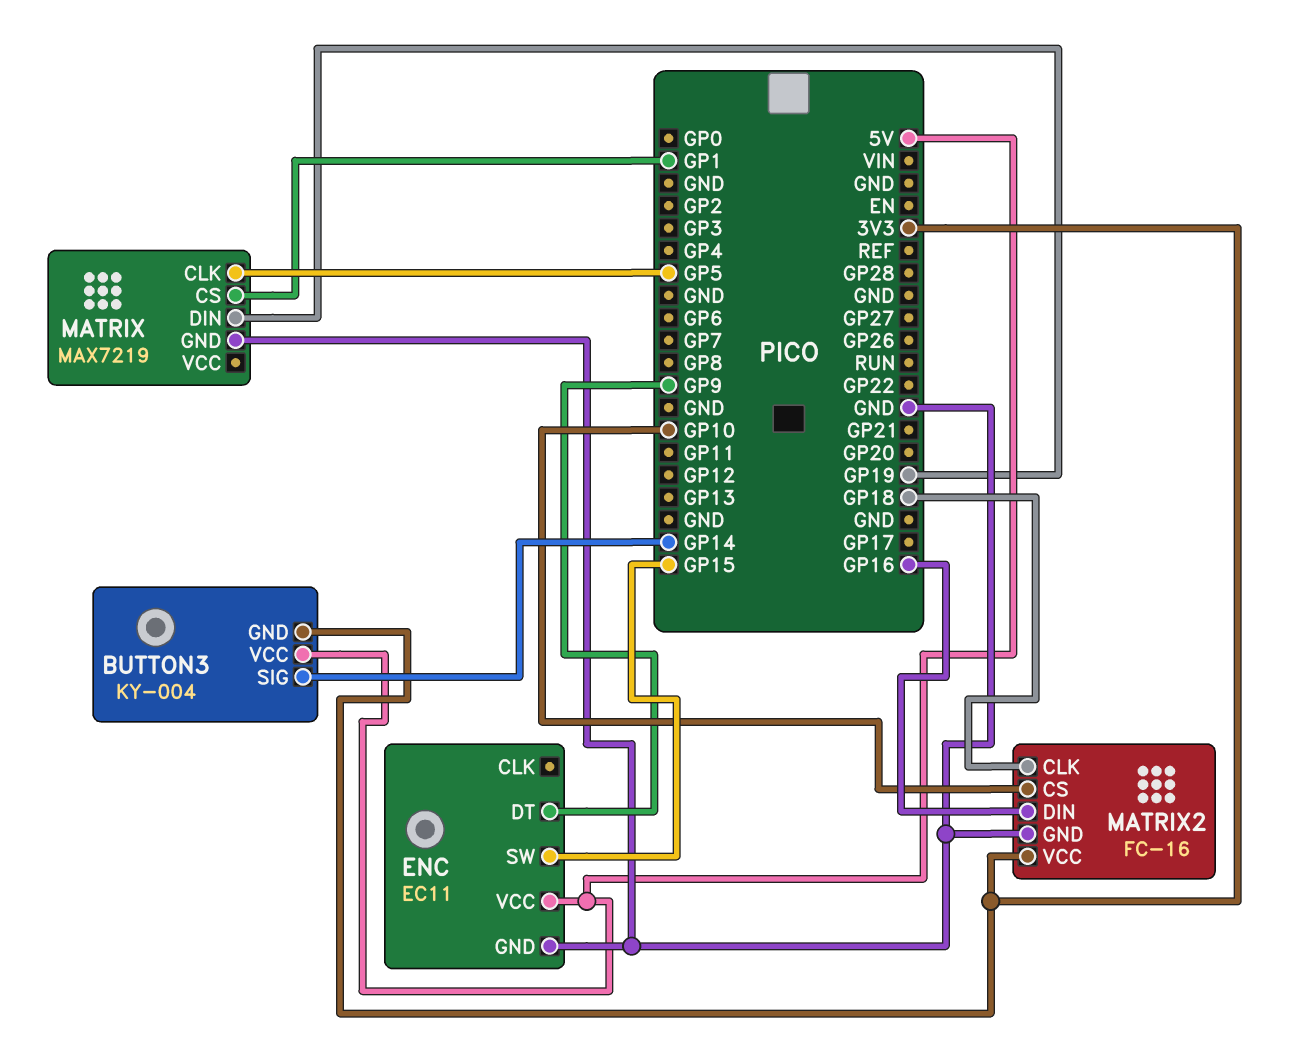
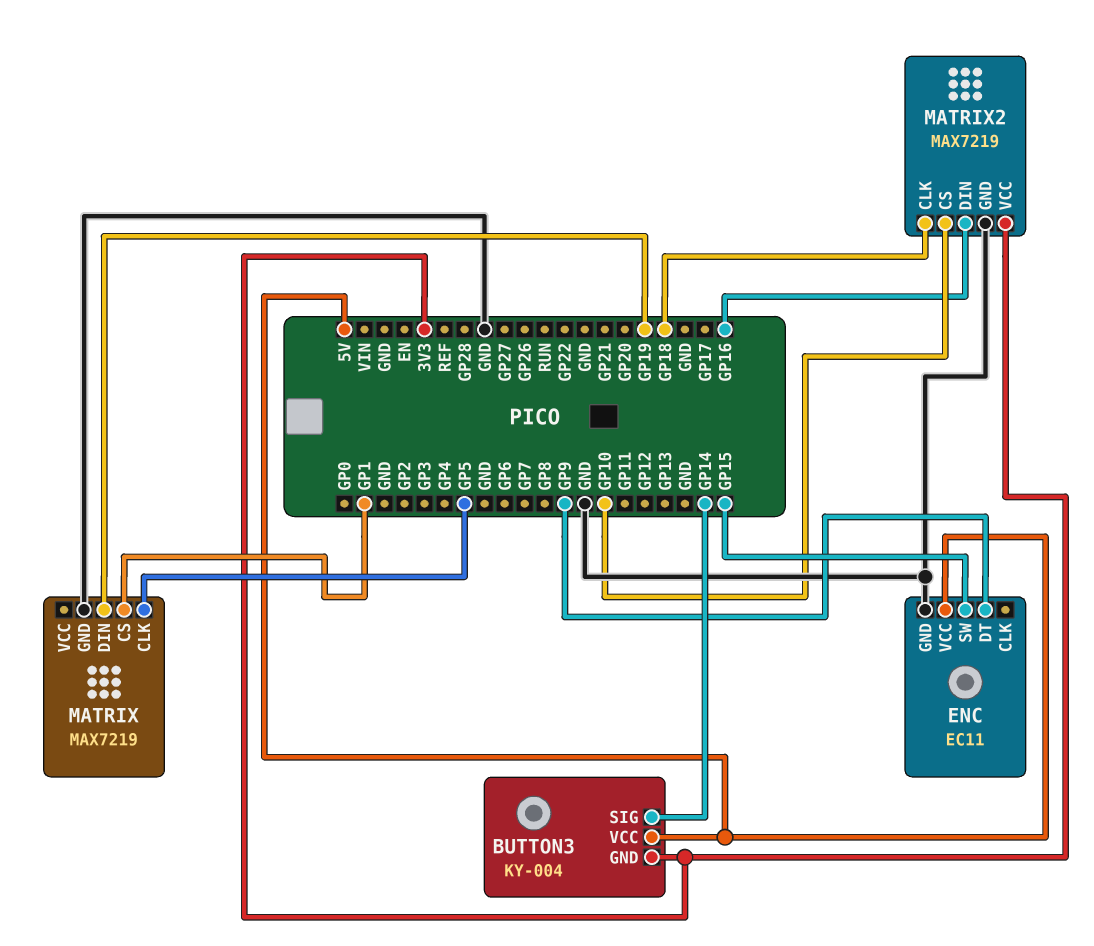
MATRIX2: FC-16 -> MAX7219

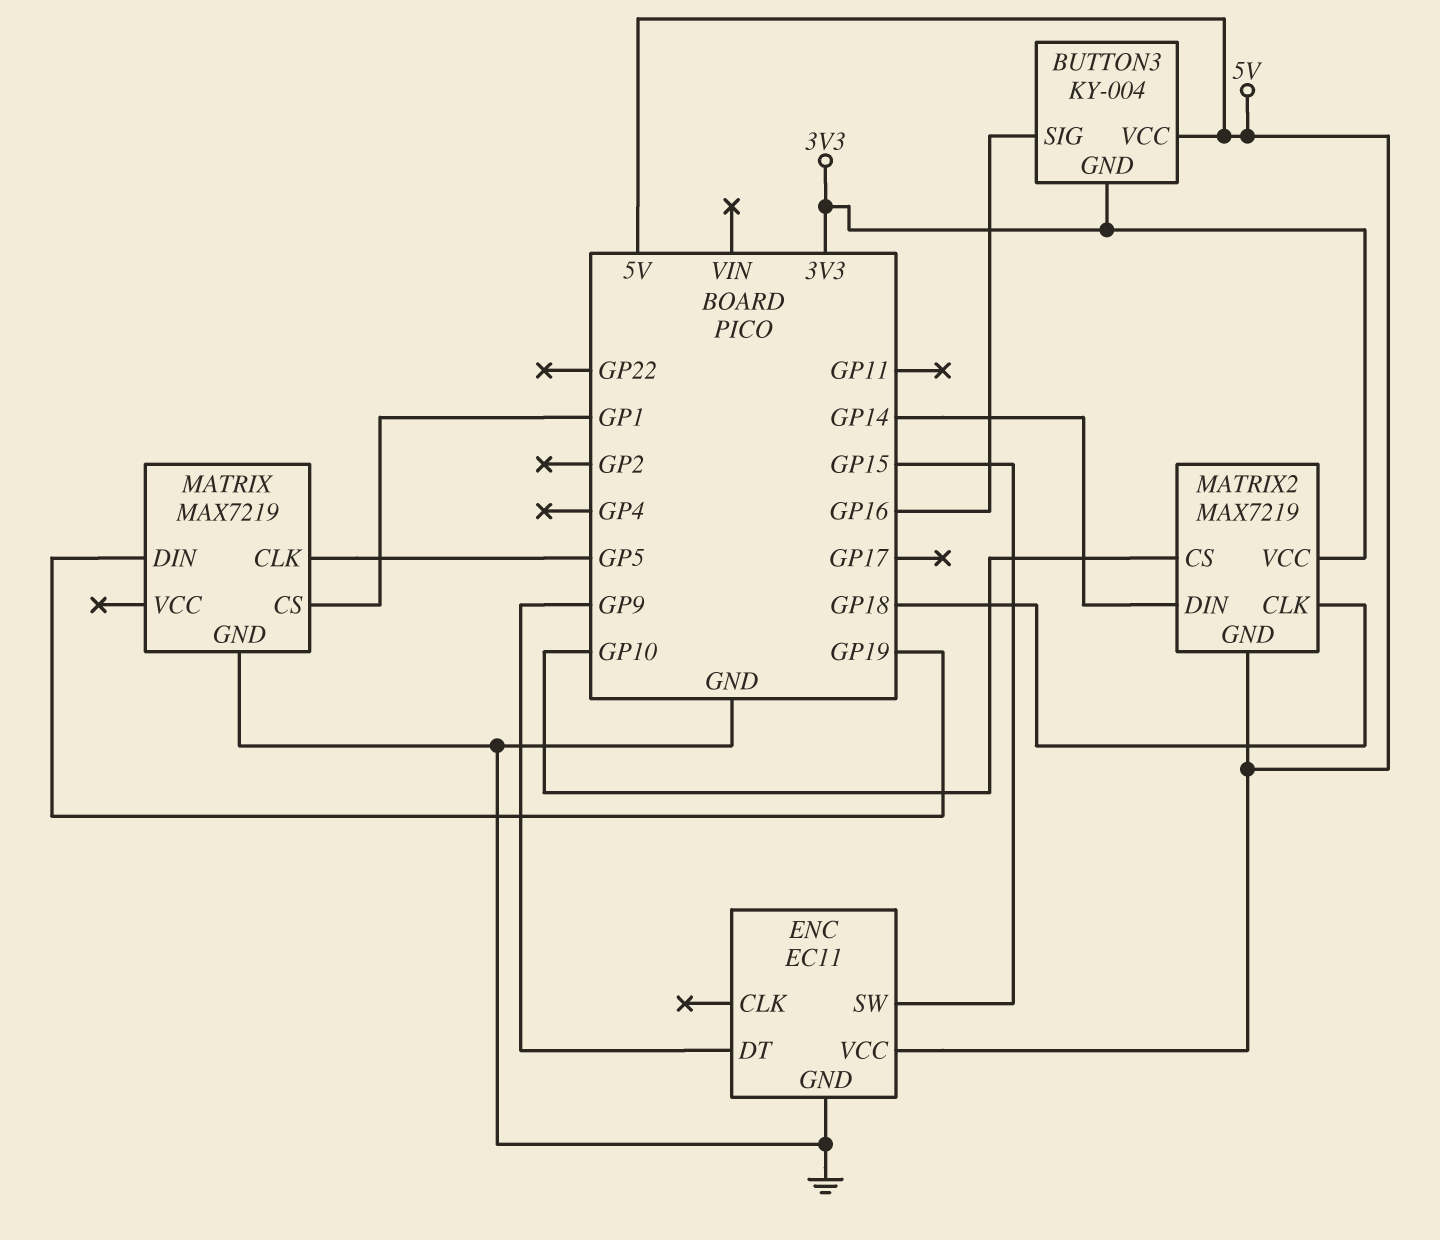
BUTTON3 pin SIG: GP14 -> GP16
MATRIX2 pin DIN: GP16 -> GP14
MATRIX2 pin GND: GND -> 5V

